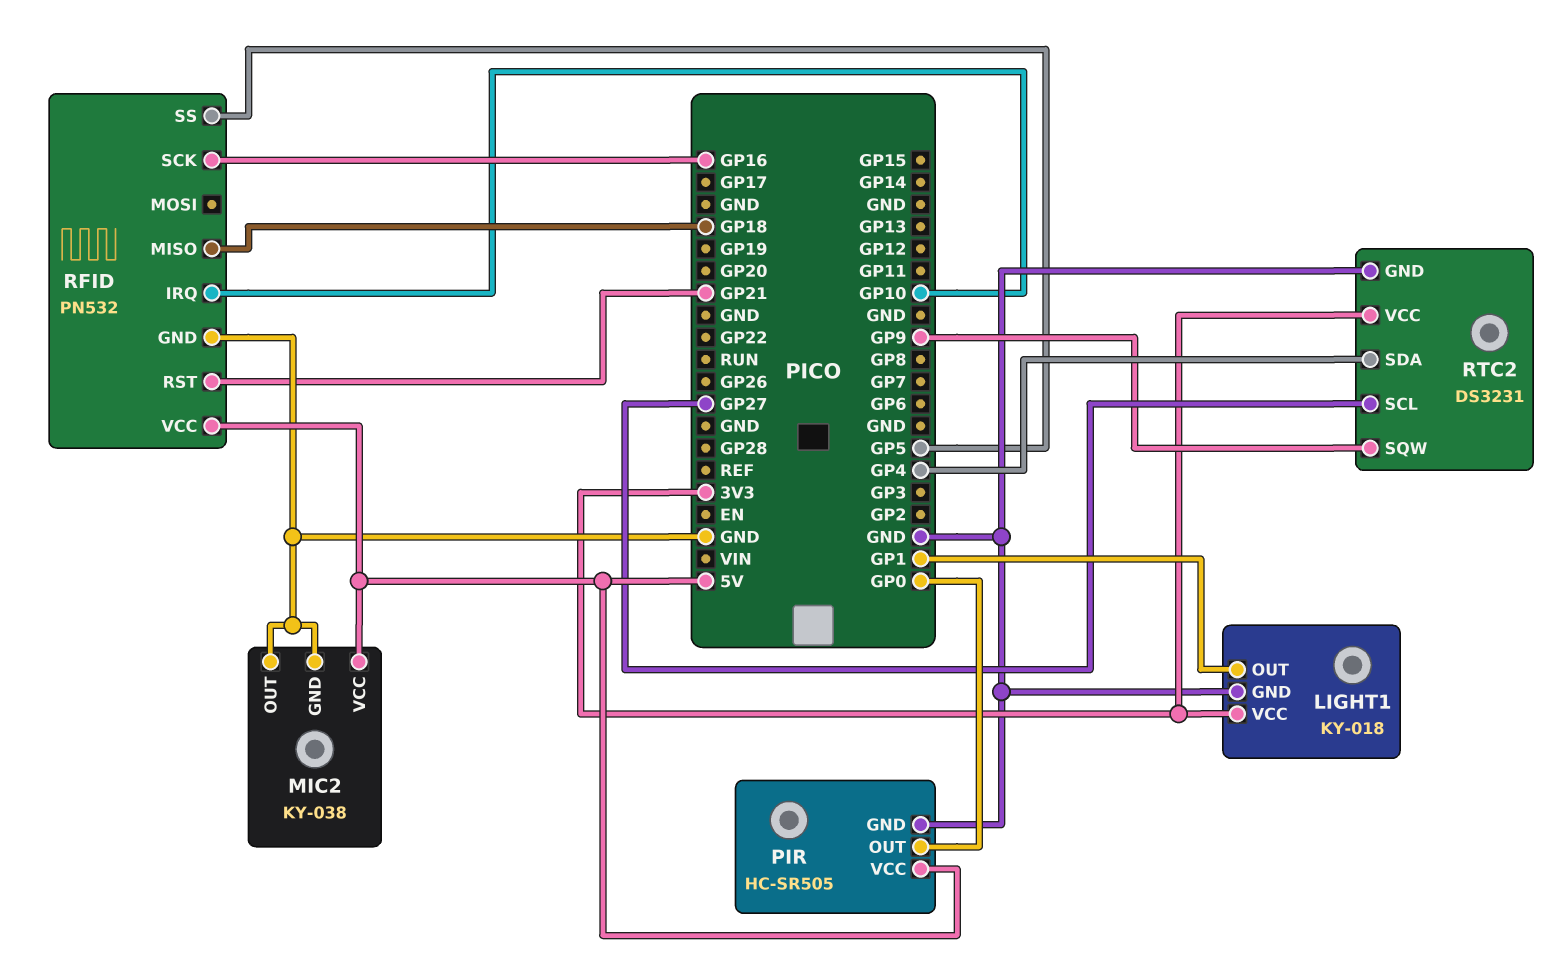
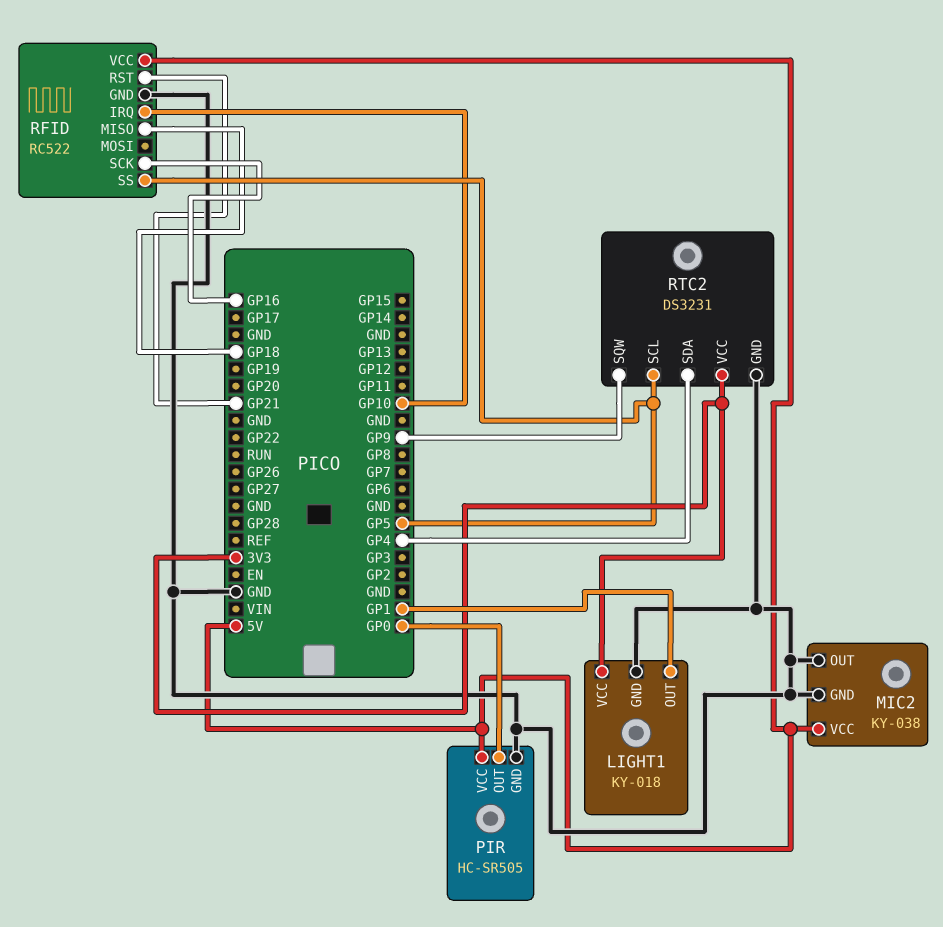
RFID: PN532 -> RC522
RTC2 pin SCL: GP27 -> GP5

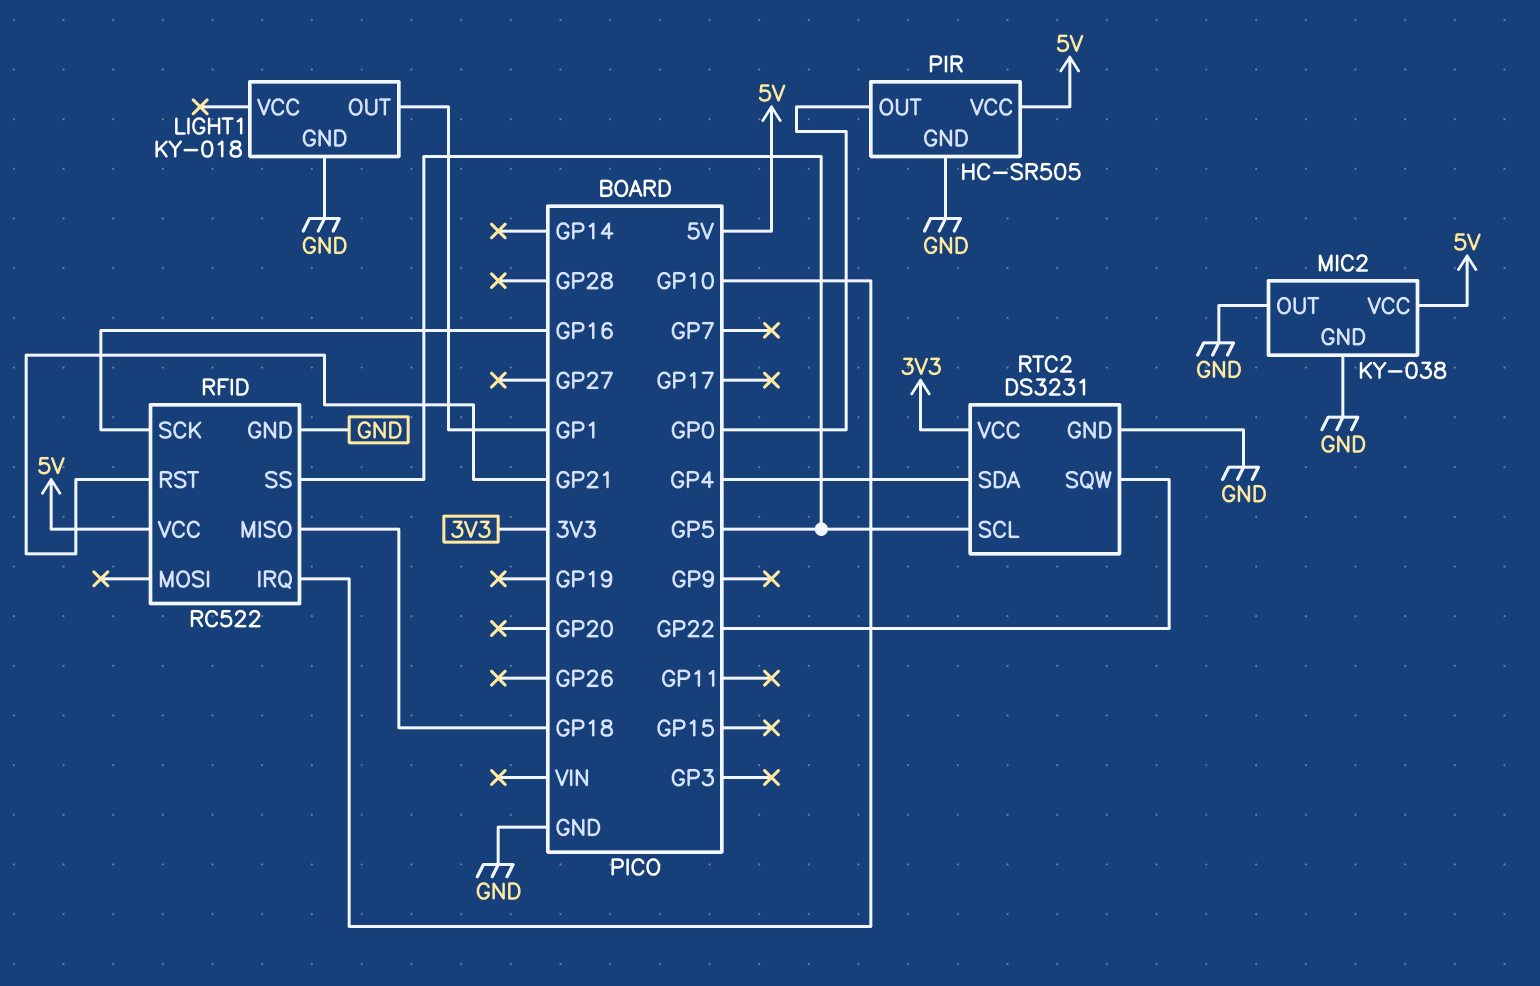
LIGHT1 pin VCC: 3V3 -> none
RTC2 pin SQW: GP9 -> GP22

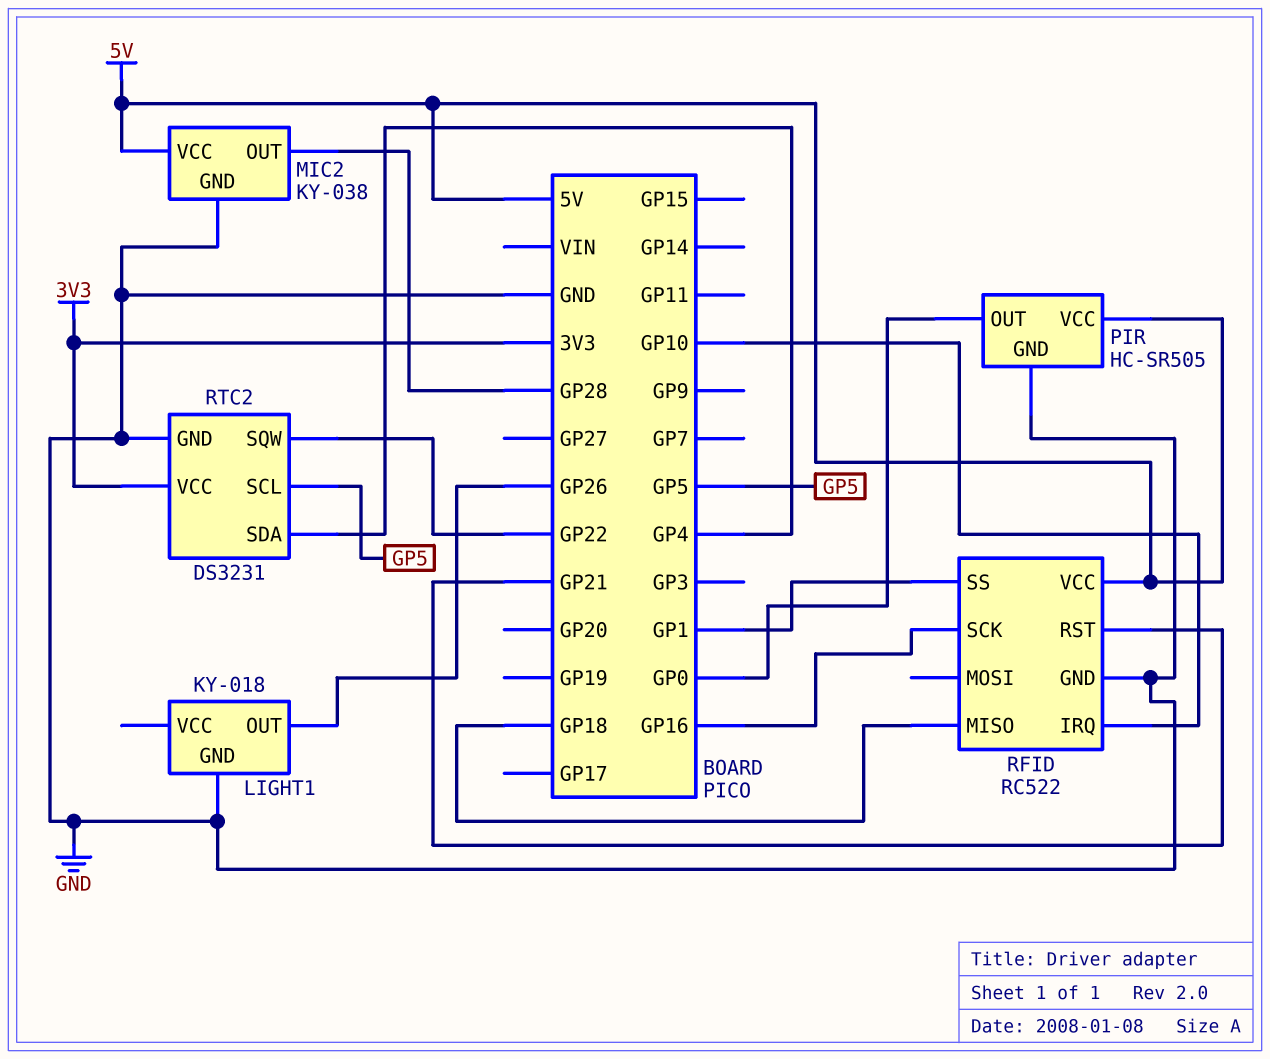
LIGHT1 pin OUT: GP1 -> GP26
MIC2 pin OUT: GND -> GP28
RFID pin SS: GP5 -> GP1

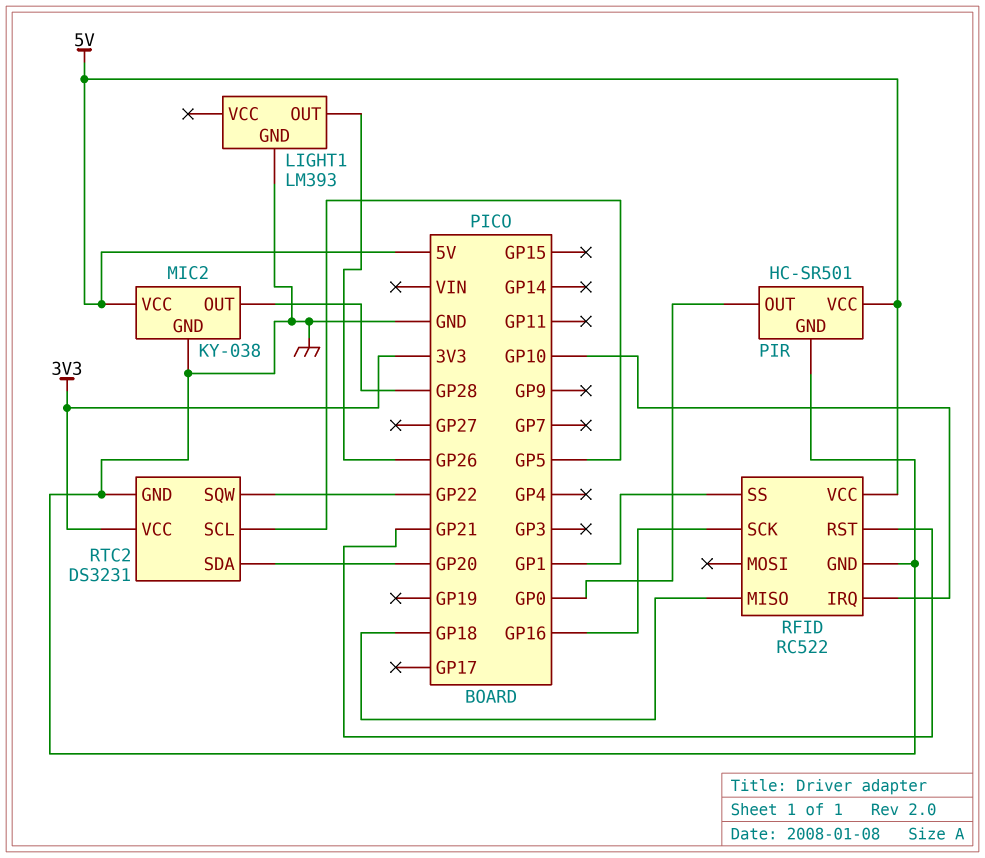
LIGHT1: KY-018 -> LM393
PIR: HC-SR505 -> HC-SR501
RTC2 pin SDA: GP4 -> GP20

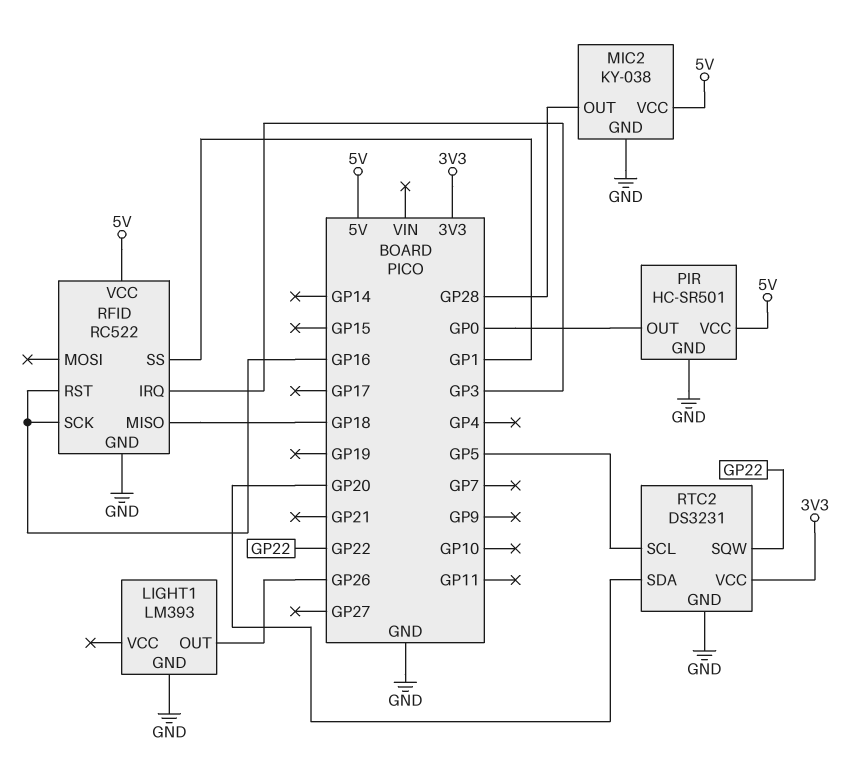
RFID pin IRQ: GP10 -> GP3
RFID pin RST: GP21 -> GP16

